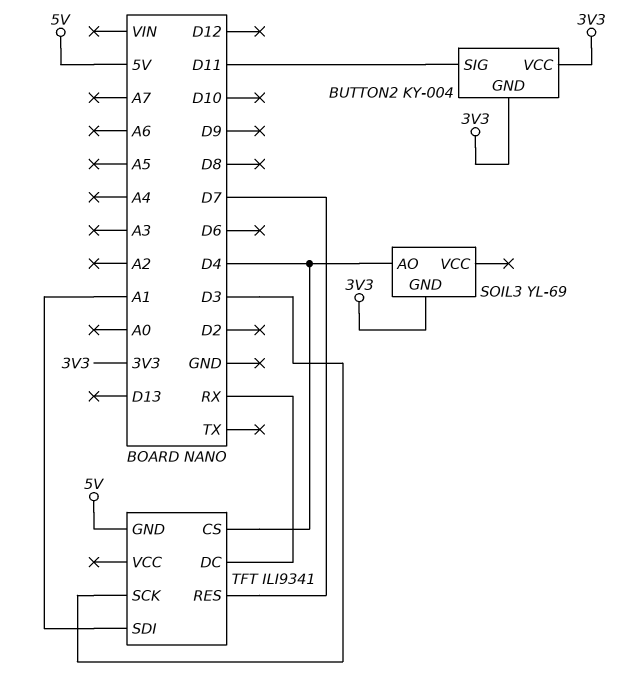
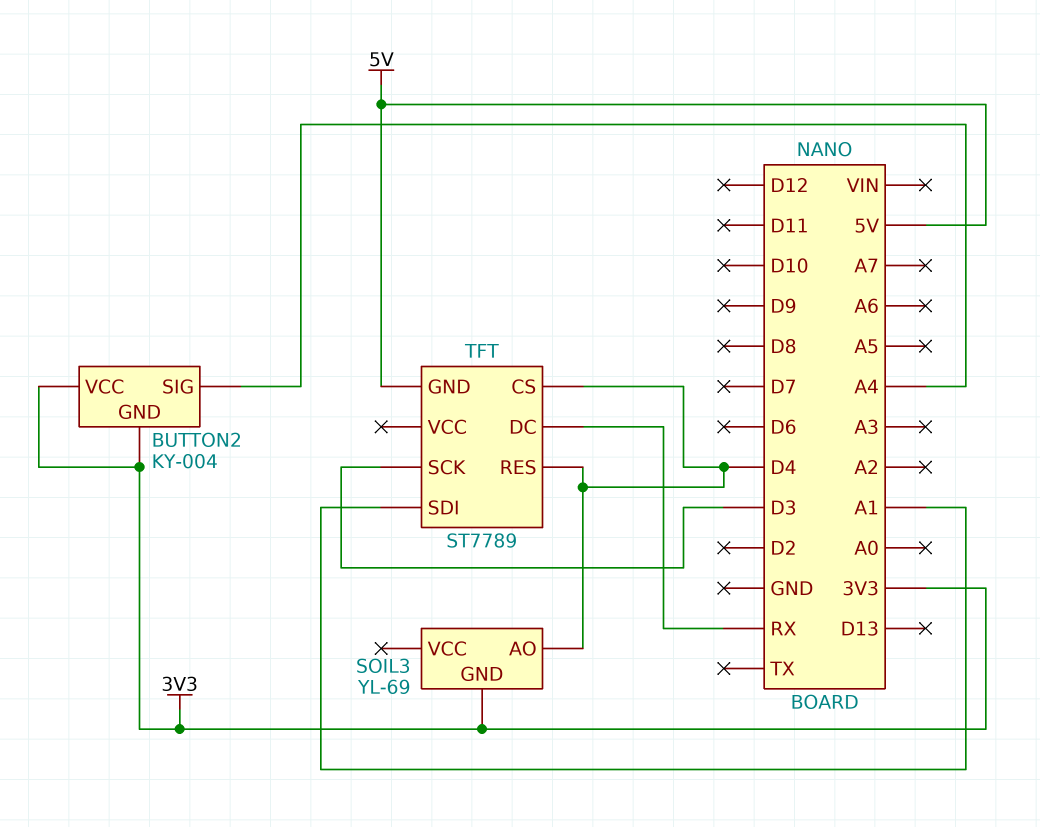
BUTTON2 pin SIG: D11 -> A4
TFT: ILI9341 -> ST7789
TFT pin RES: D7 -> D4

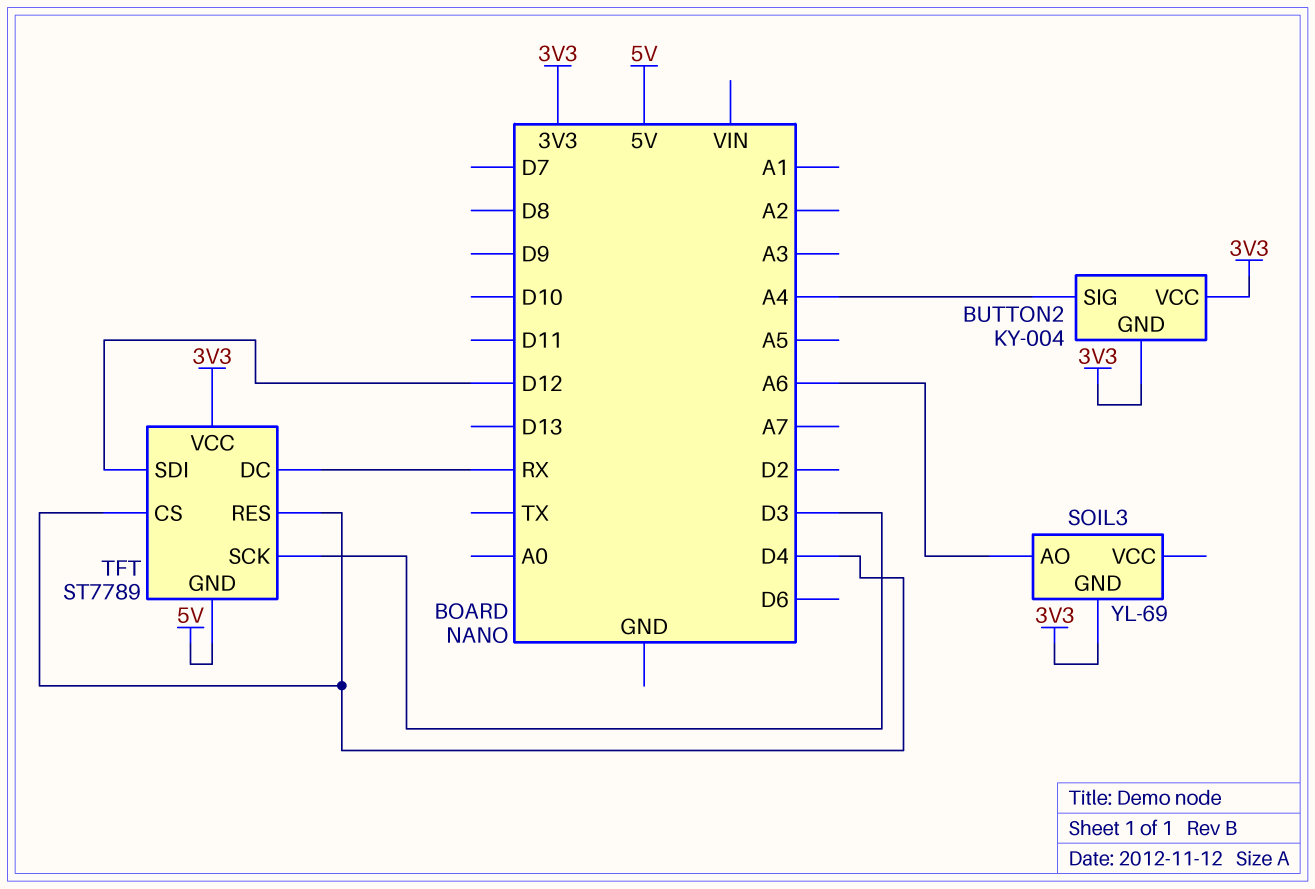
SOIL3 pin AO: D4 -> A6
TFT pin SDI: A1 -> D12
TFT pin VCC: none -> 3V3

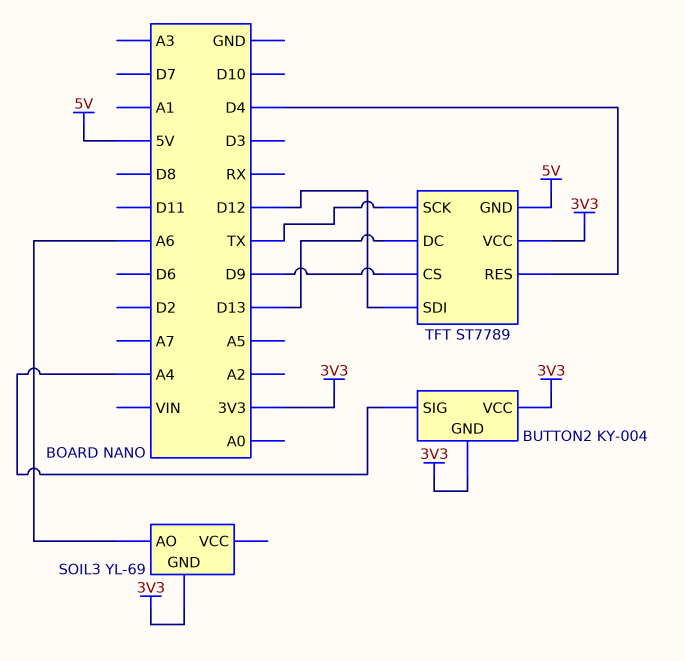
TFT pin CS: D4 -> D9
TFT pin DC: RX -> D13
TFT pin SCK: D3 -> TX

